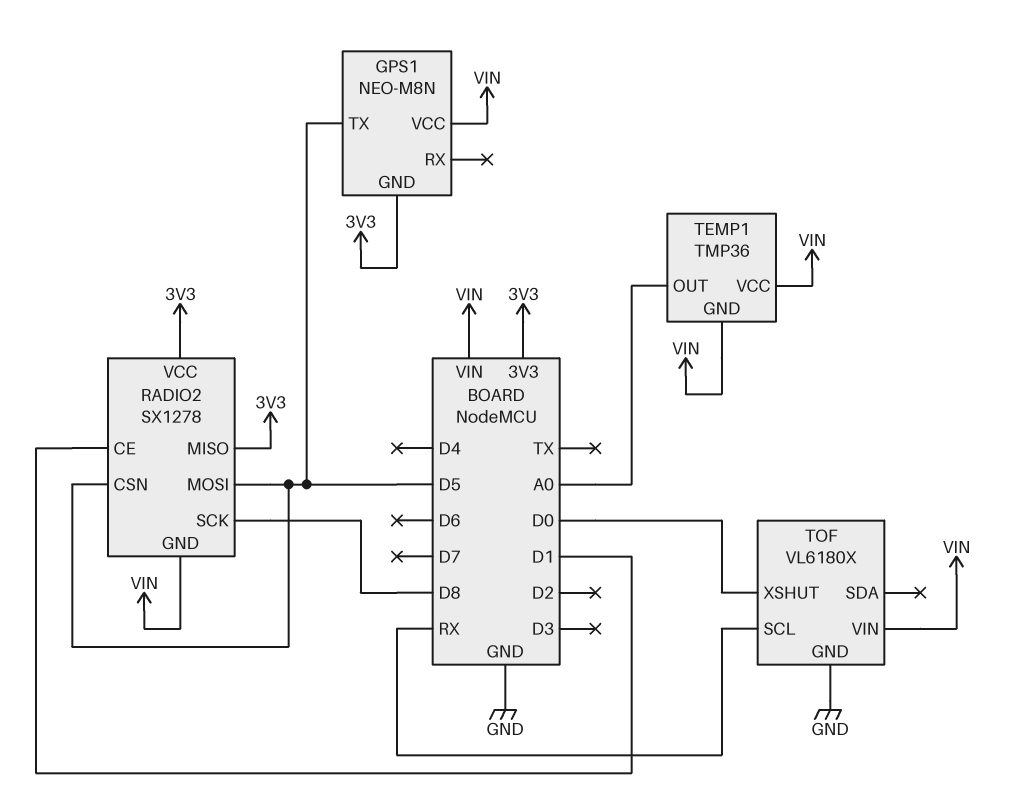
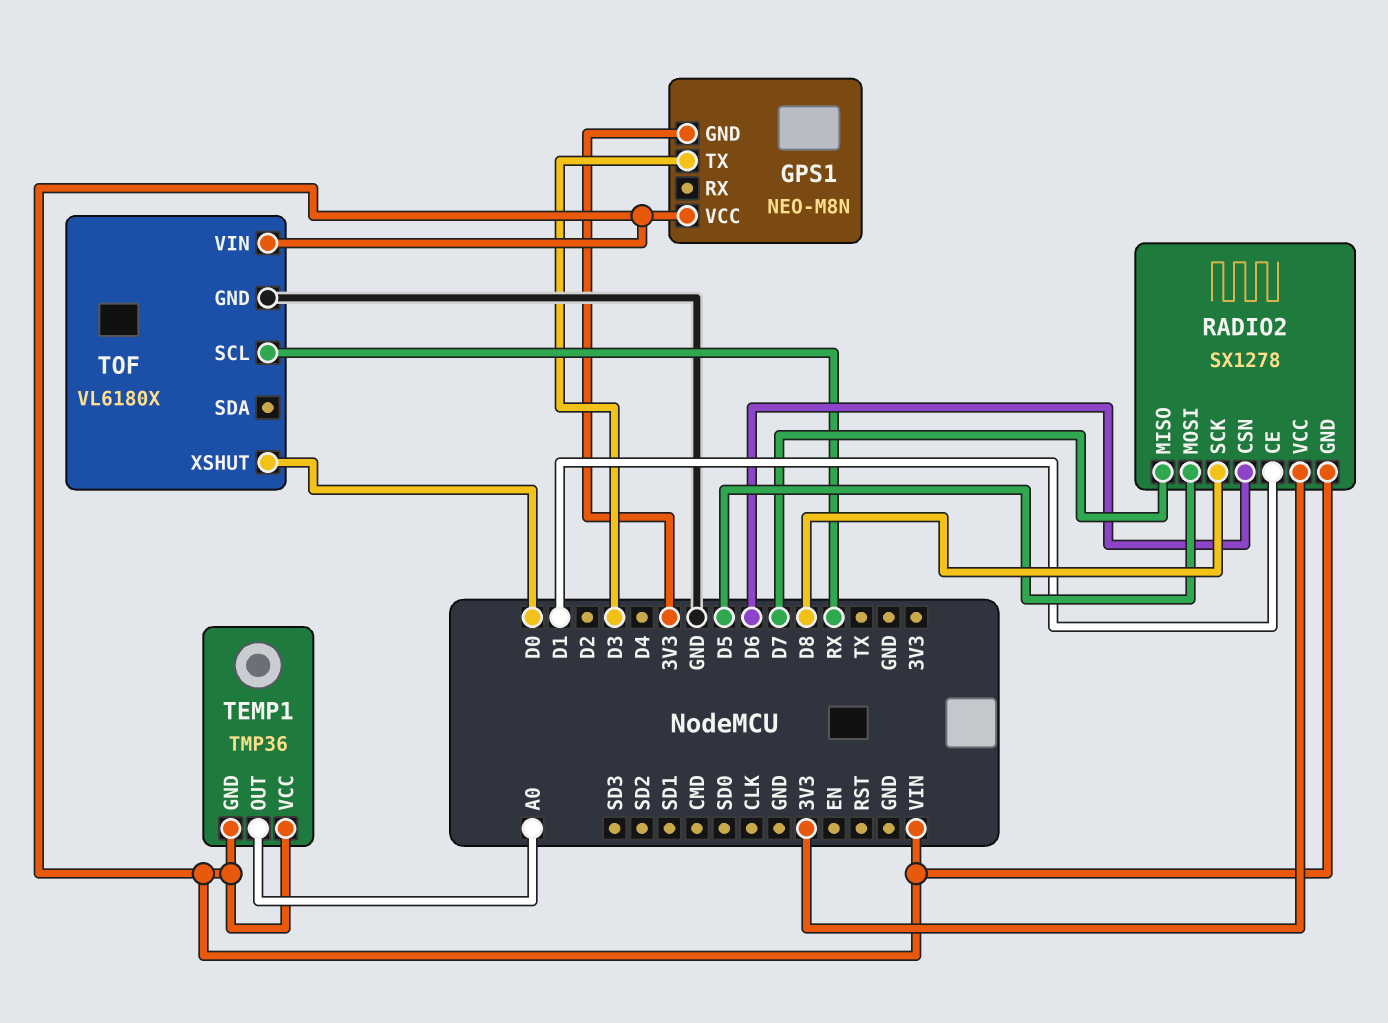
GPS1 pin TX: D5 -> D3
RADIO2 pin CSN: D5 -> D6
RADIO2 pin MISO: 3V3 -> D7

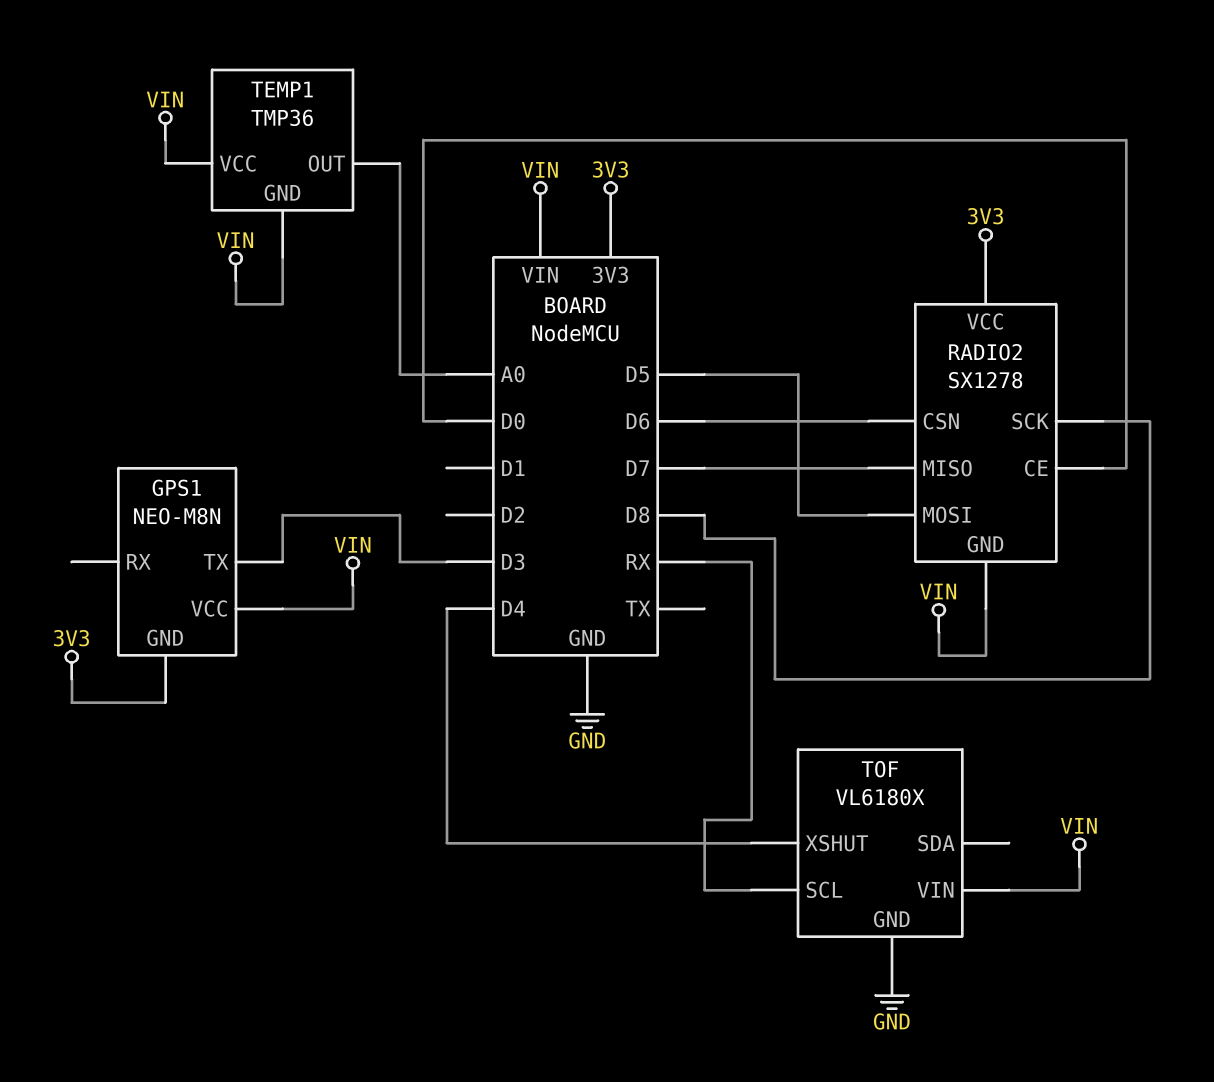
RADIO2 pin CE: D1 -> D0
TOF pin XSHUT: D0 -> D4

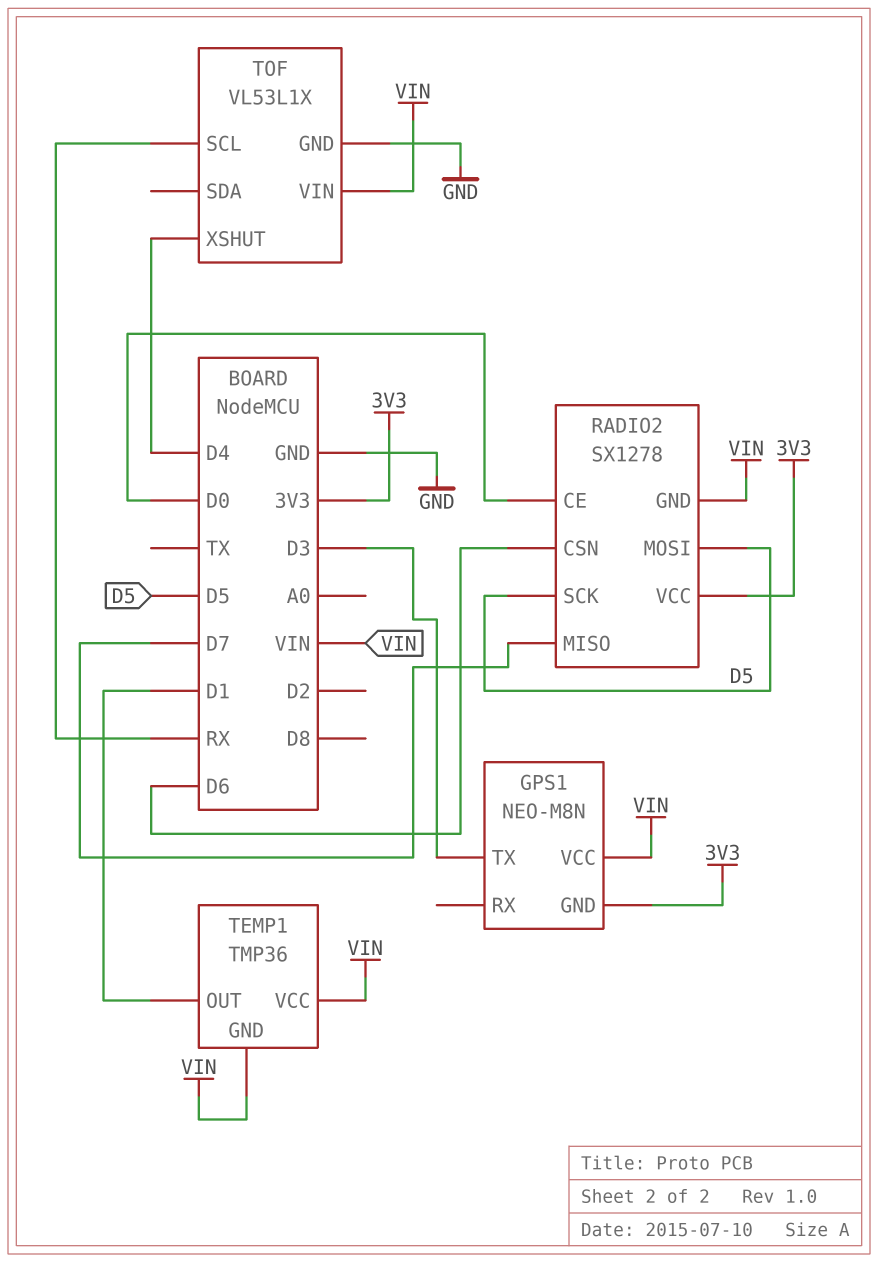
RADIO2 pin SCK: D8 -> D5
TEMP1 pin OUT: A0 -> D1
TOF: VL6180X -> VL53L1X

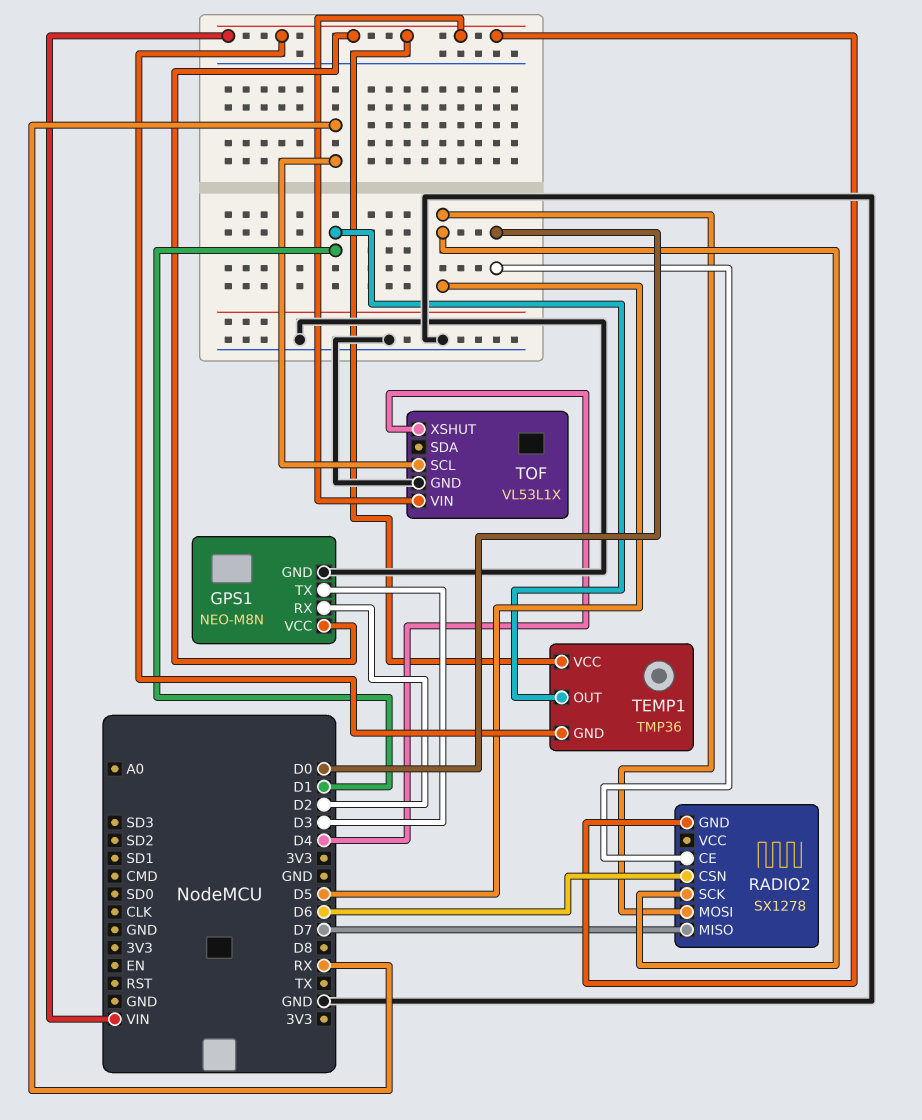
GPS1 pin GND: 3V3 -> GND
GPS1 pin RX: none -> D2
RADIO2 pin VCC: 3V3 -> none

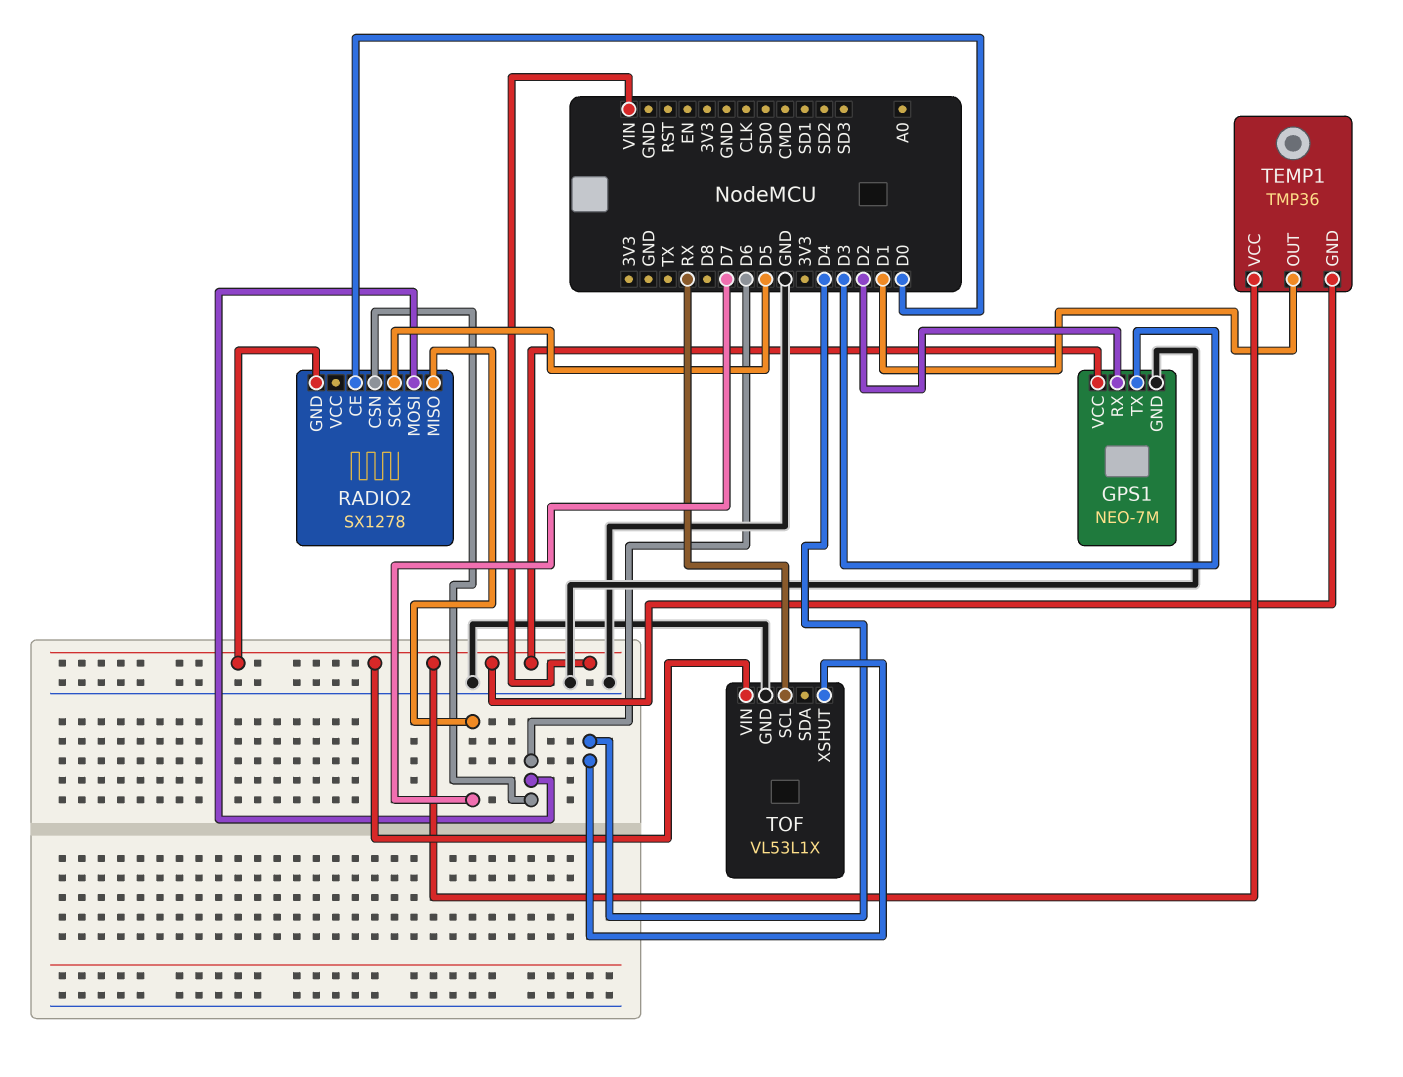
GPS1: NEO-M8N -> NEO-7M
RADIO2 pin MOSI: D5 -> D6

